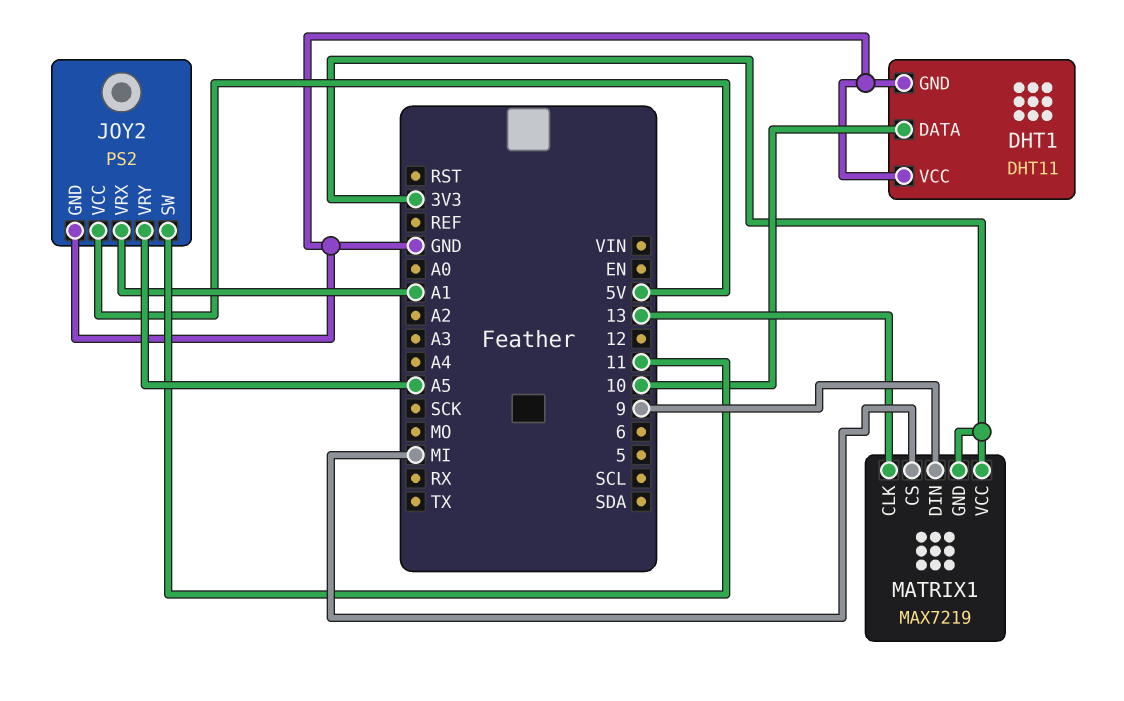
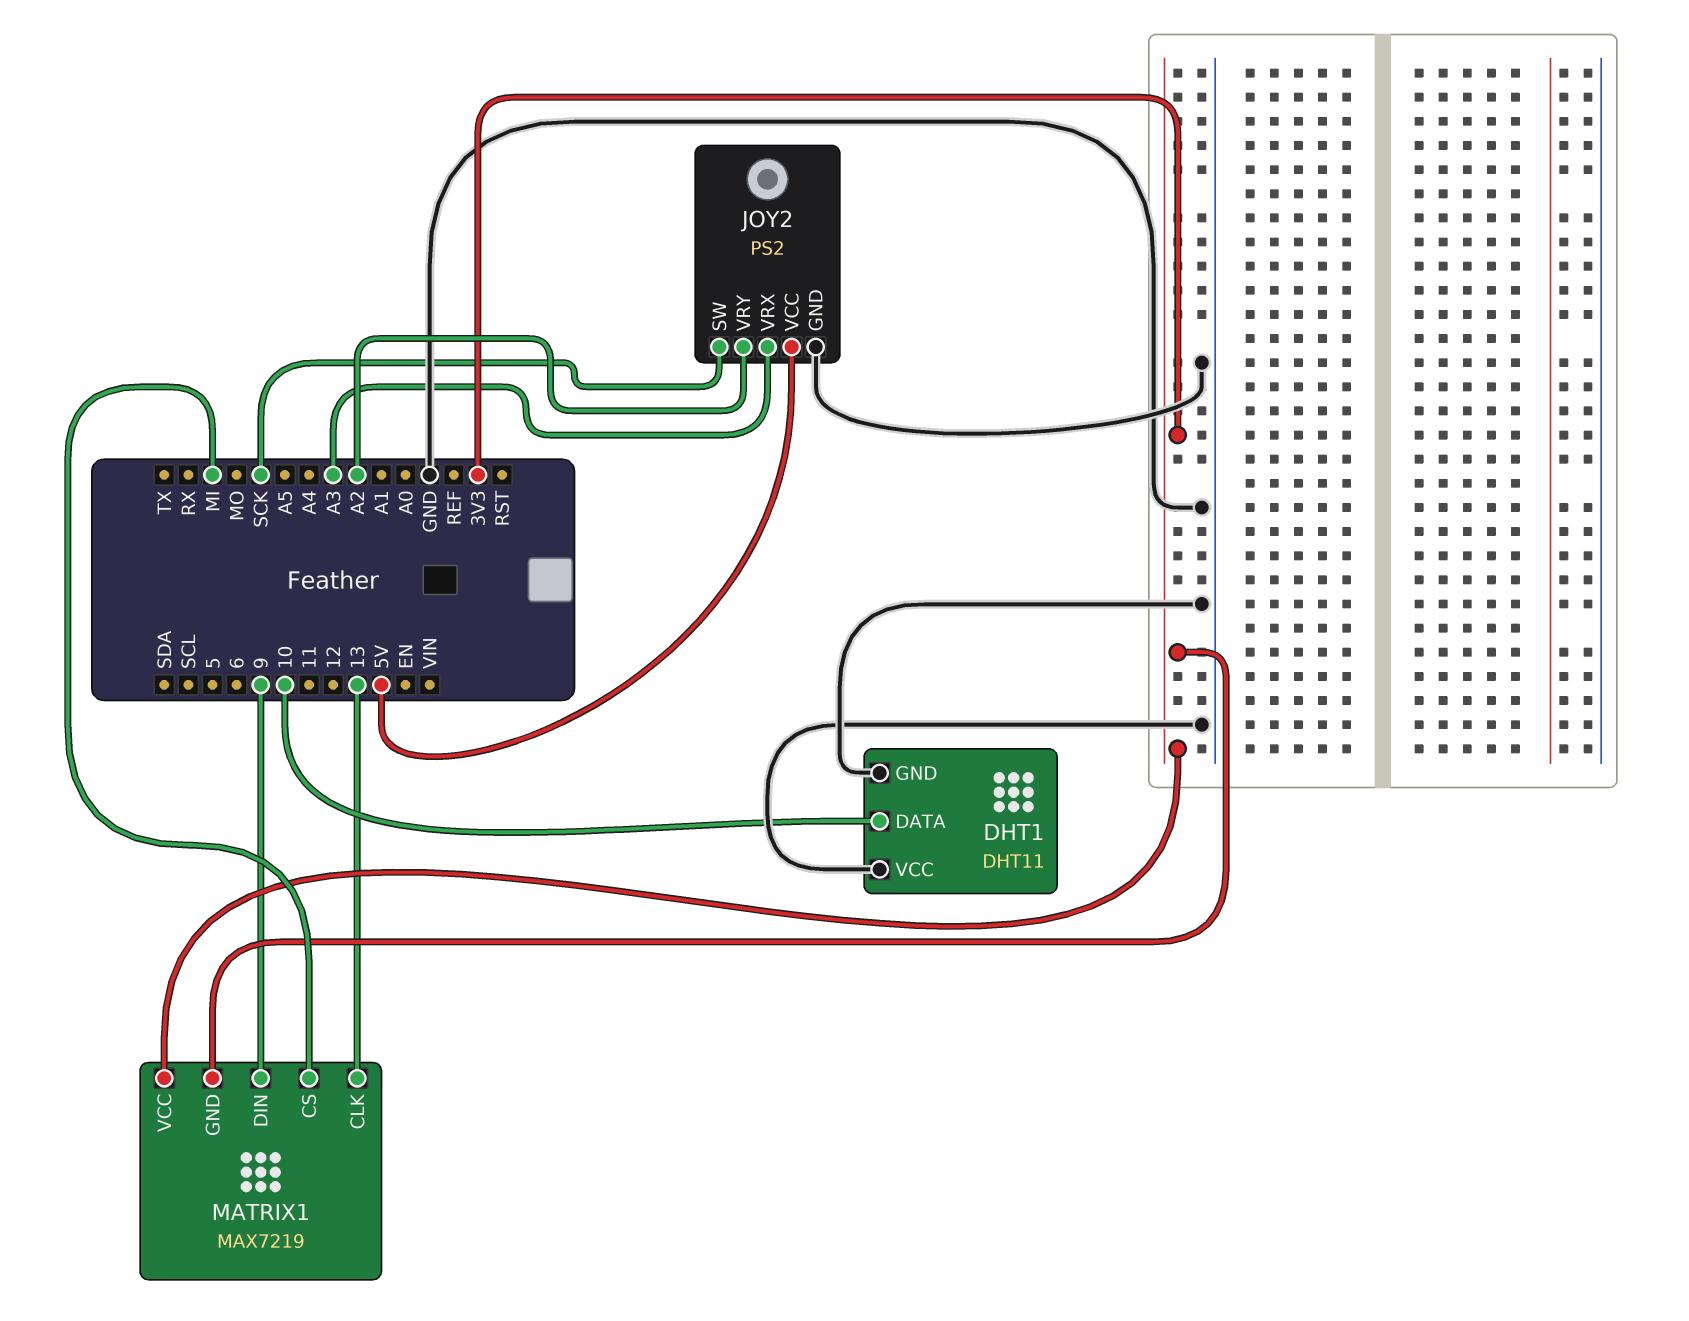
JOY2 pin SW: 11 -> SCK
JOY2 pin VRX: A1 -> A3
JOY2 pin VRY: A5 -> A2

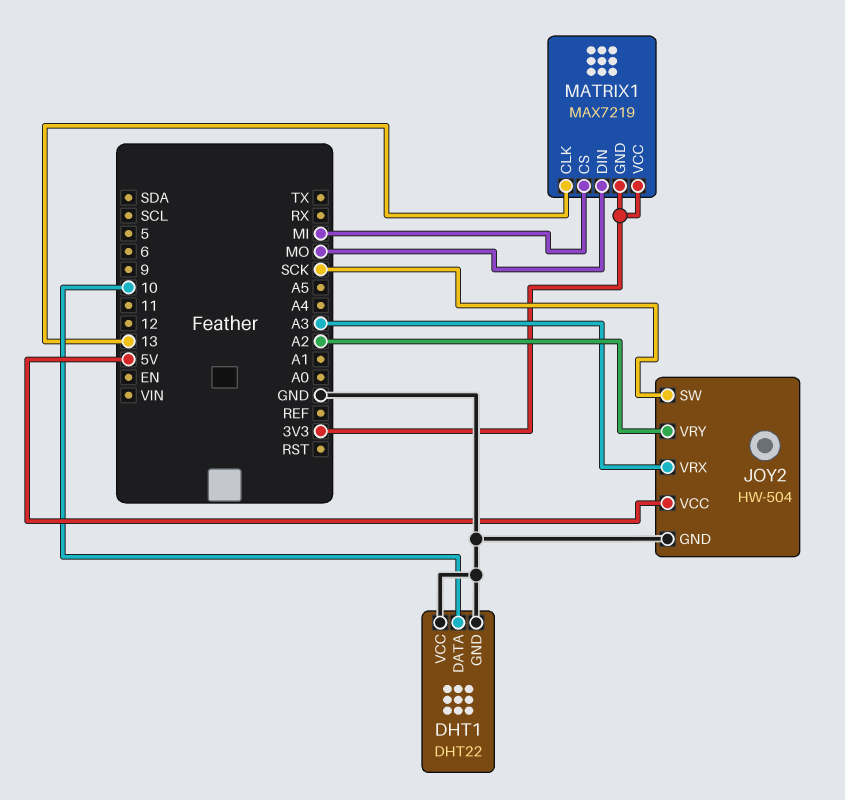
DHT1: DHT11 -> DHT22
JOY2: PS2 -> HW-504
MATRIX1 pin DIN: 9 -> MO

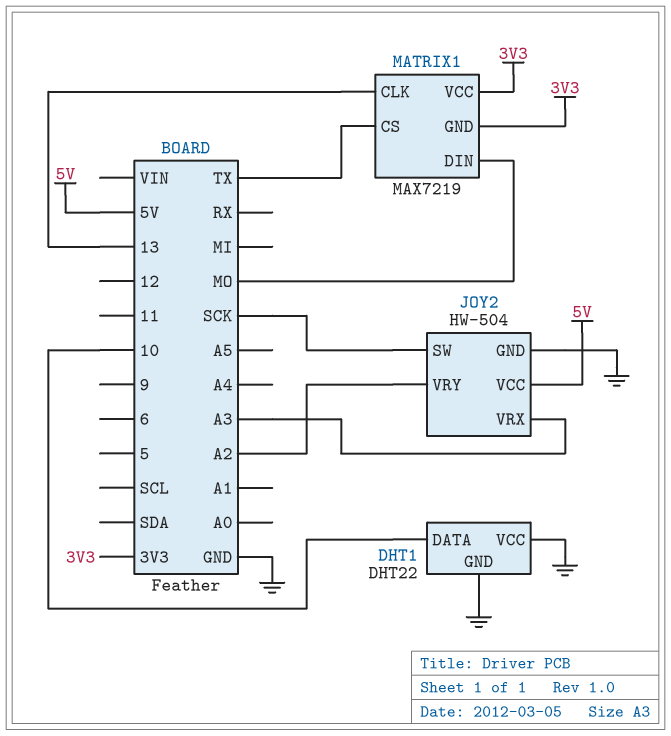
MATRIX1 pin CS: MI -> TX

